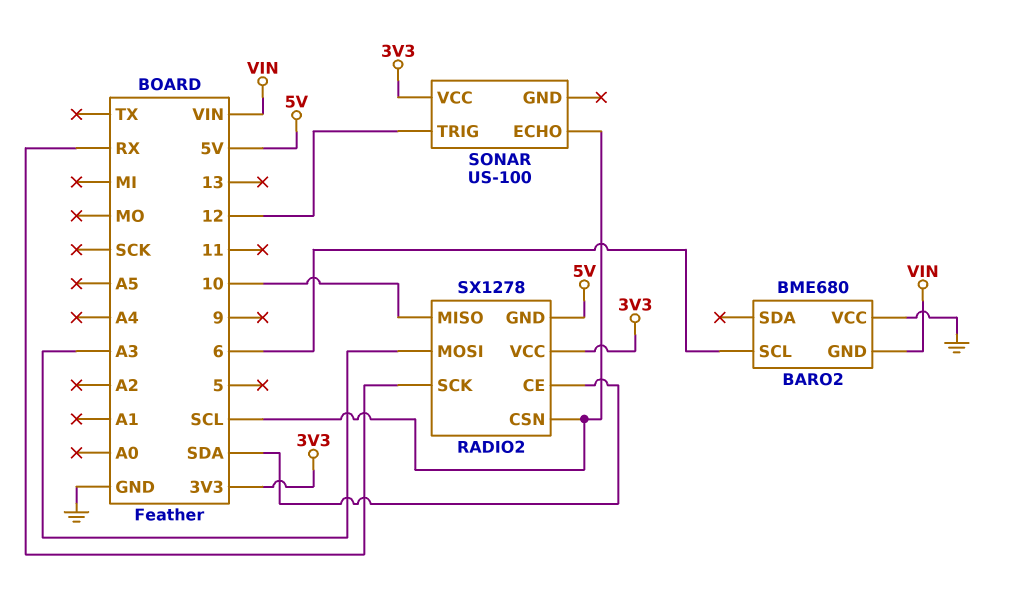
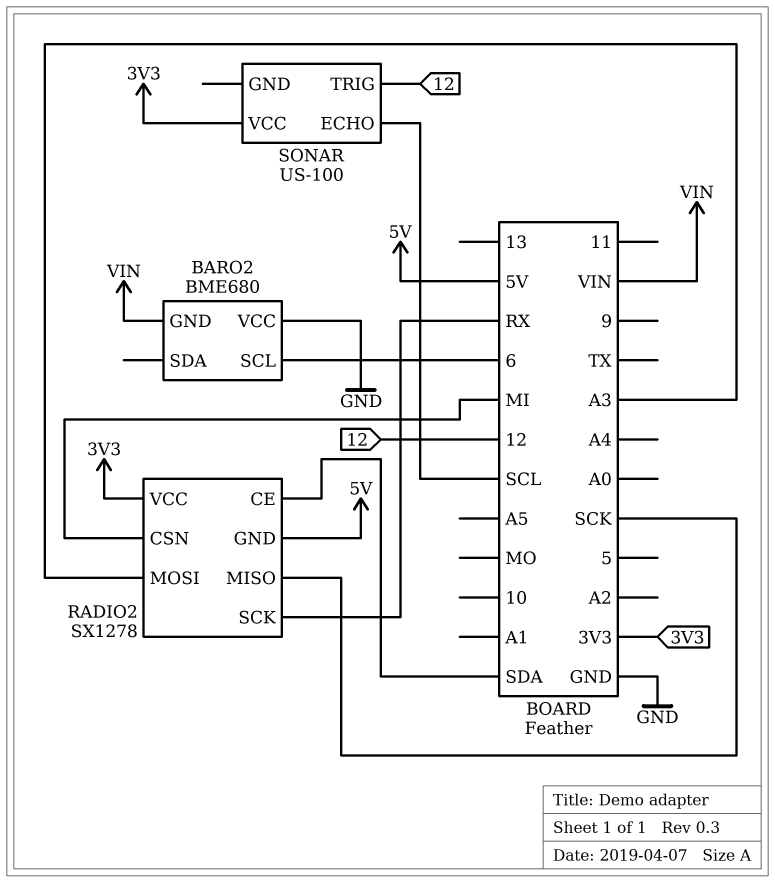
RADIO2 pin CSN: SCL -> MI
RADIO2 pin MISO: 10 -> SCK

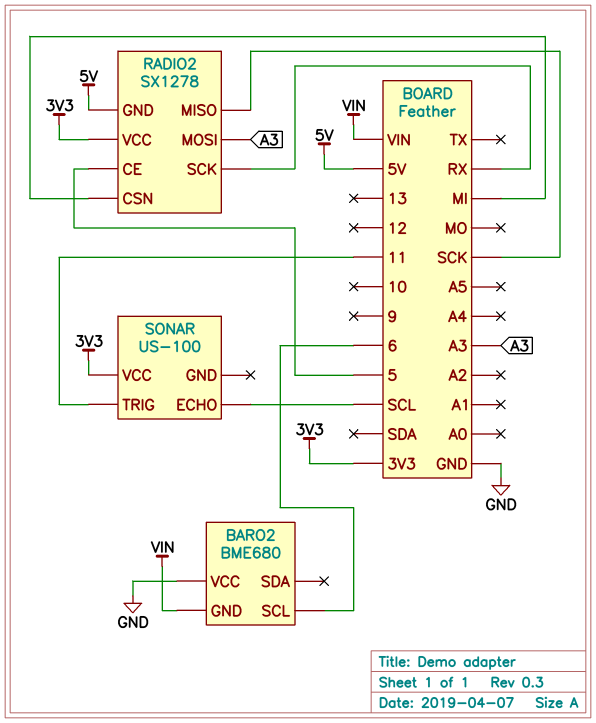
RADIO2 pin CE: SDA -> 5
SONAR pin TRIG: 12 -> 11

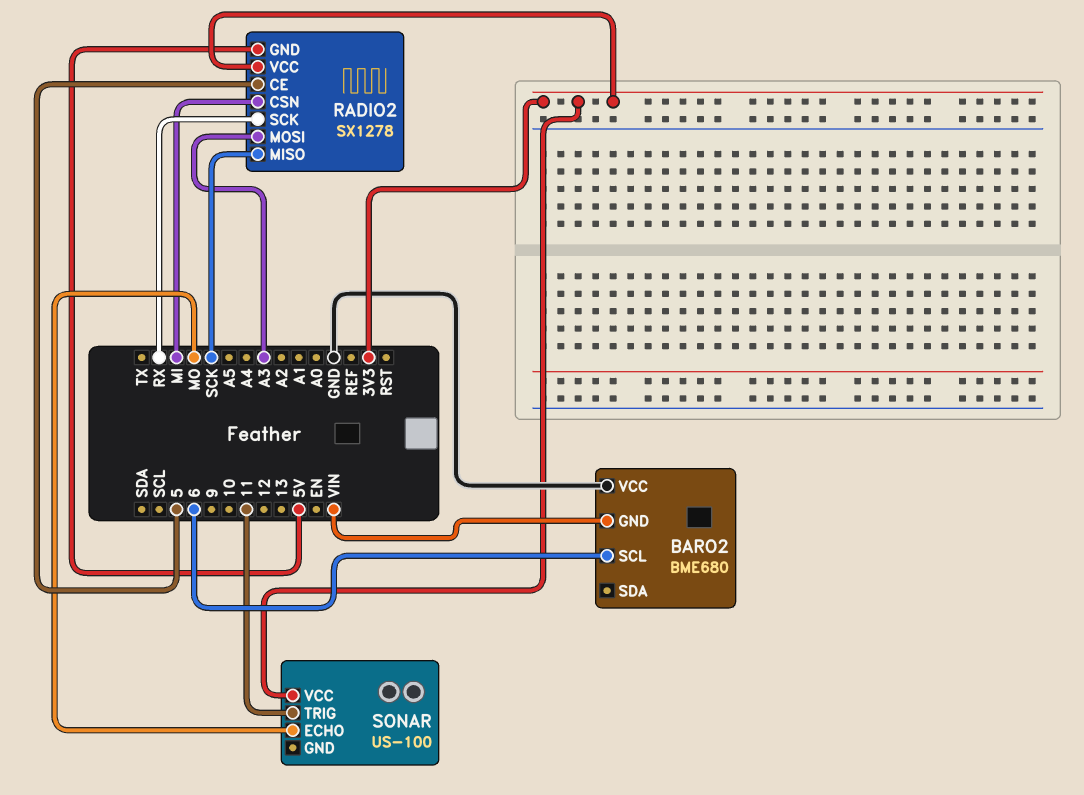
SONAR pin ECHO: SCL -> MO

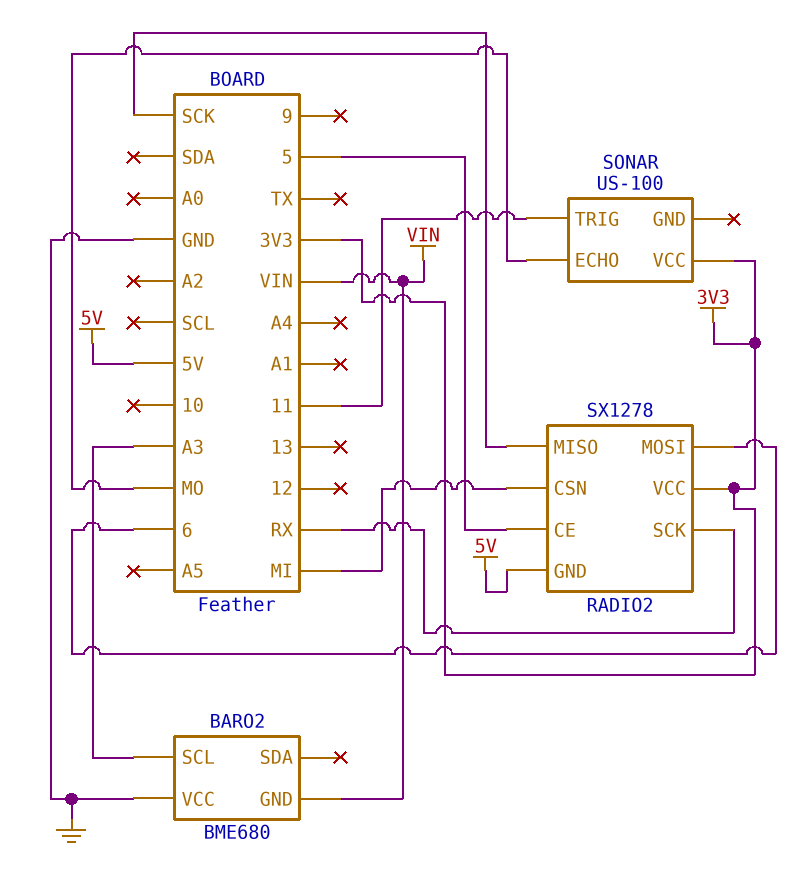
BARO2 pin SCL: 6 -> A3
RADIO2 pin MOSI: A3 -> 6

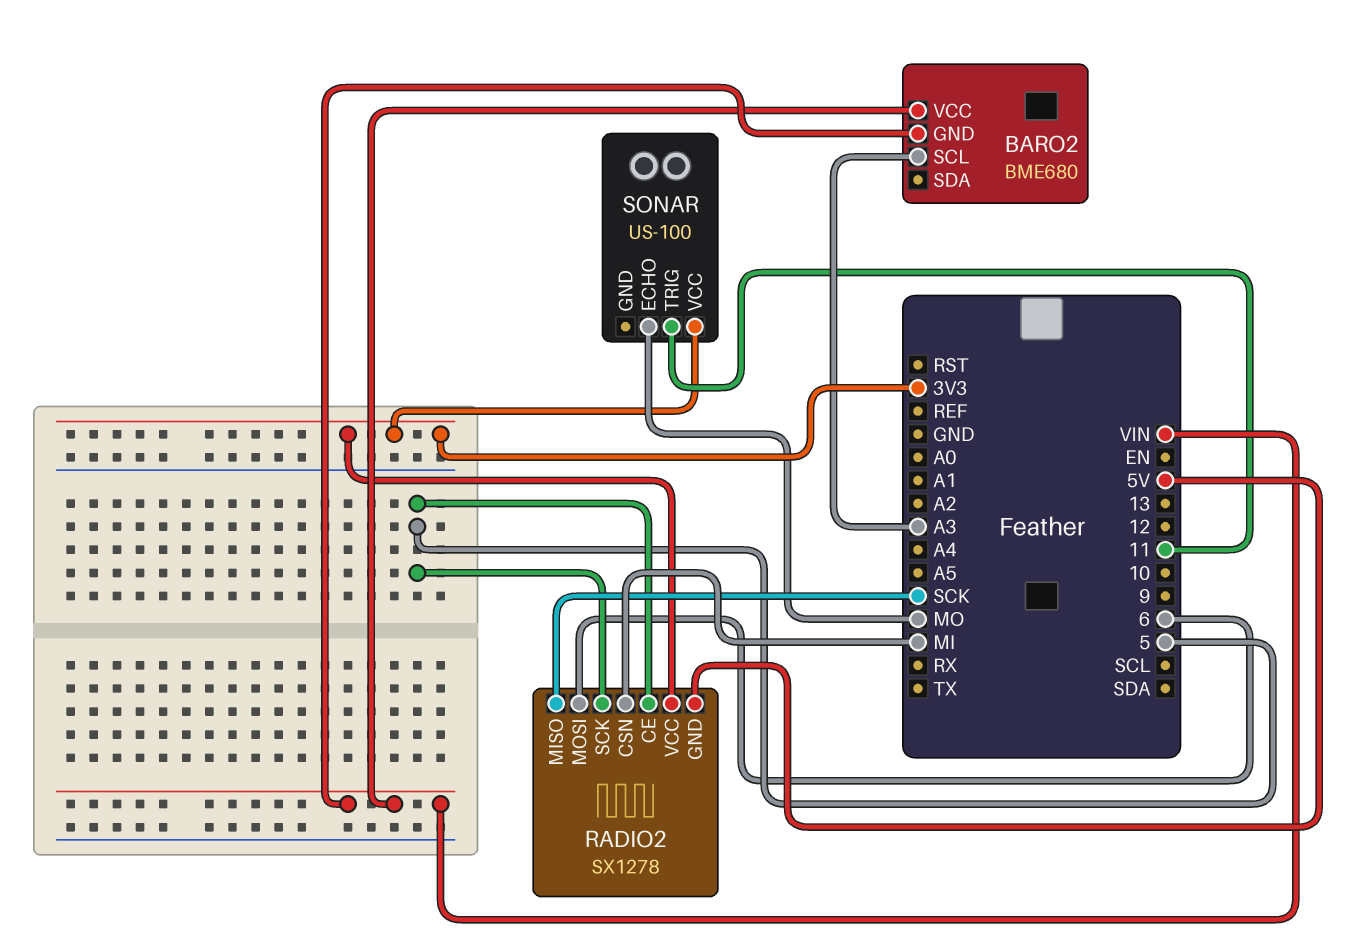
BARO2 pin VCC: GND -> VIN
RADIO2 pin SCK: RX -> 5

